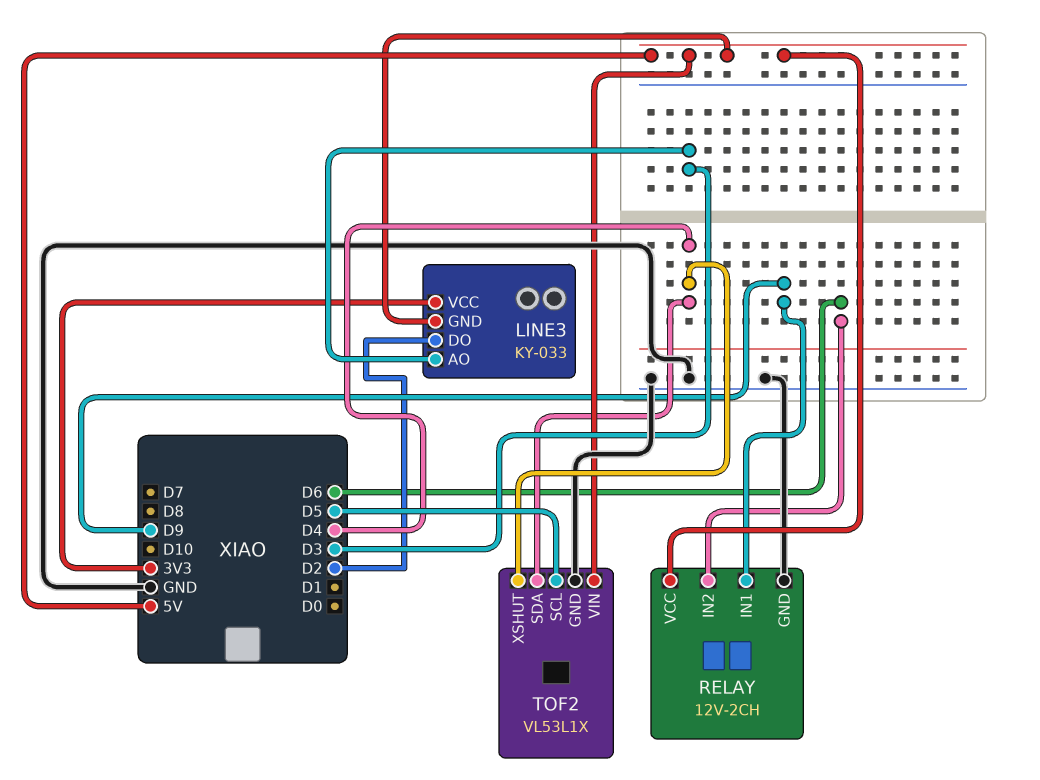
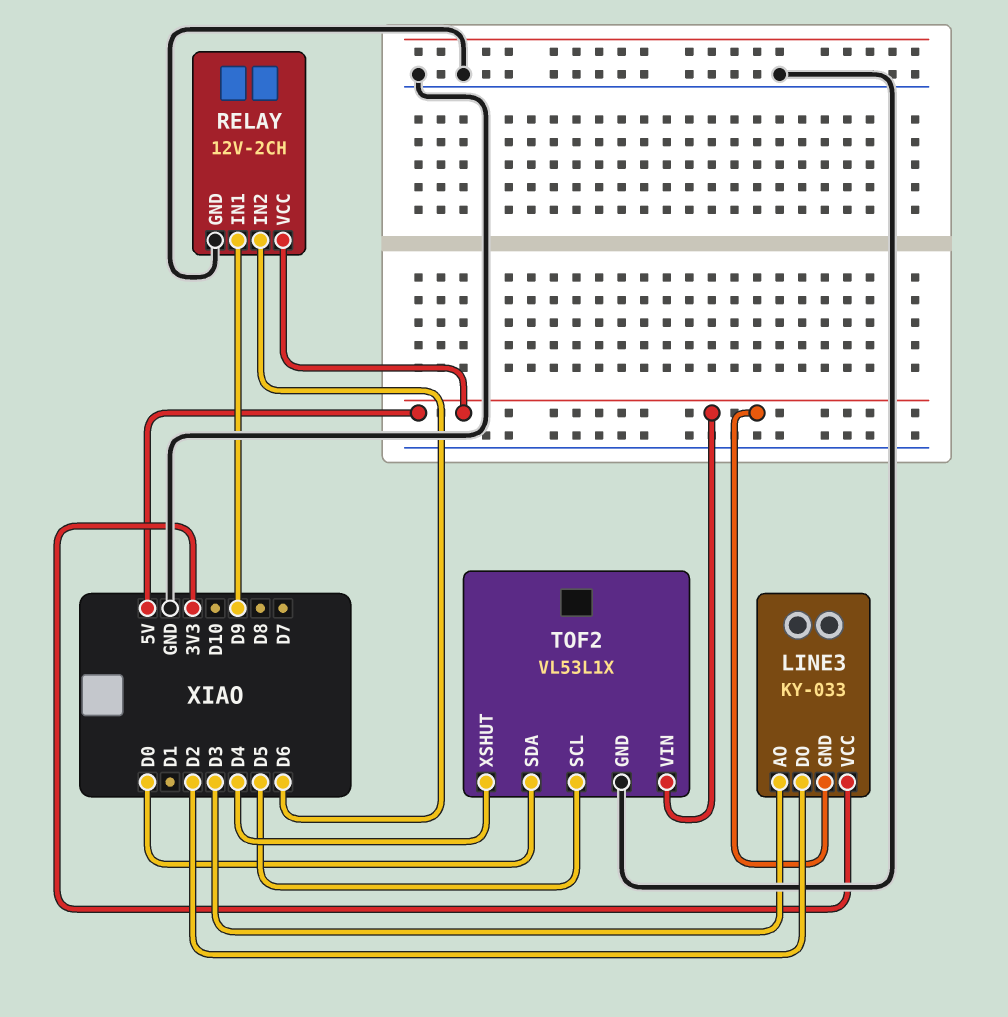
TOF2 pin SDA: D4 -> D0

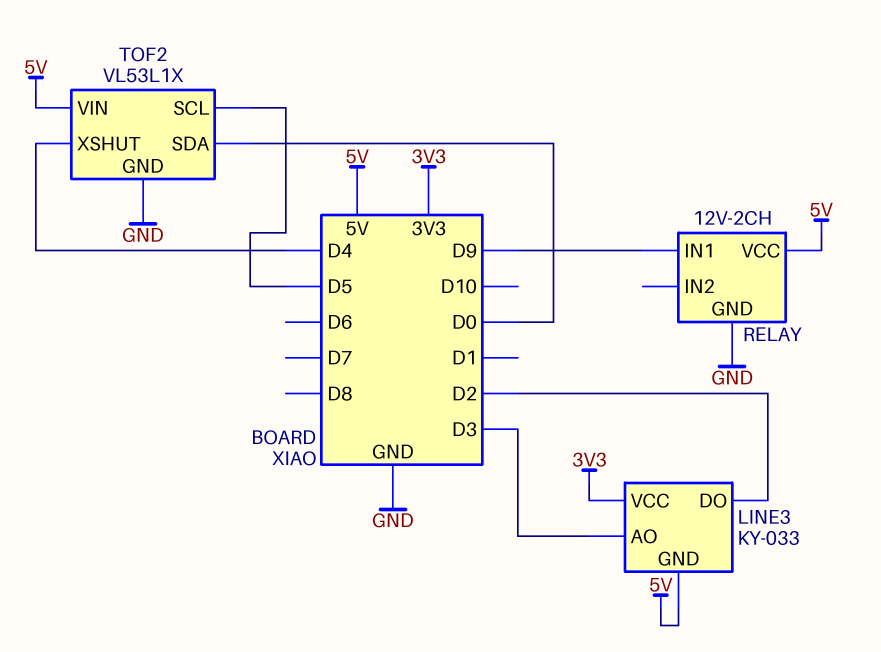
RELAY pin IN2: D6 -> none

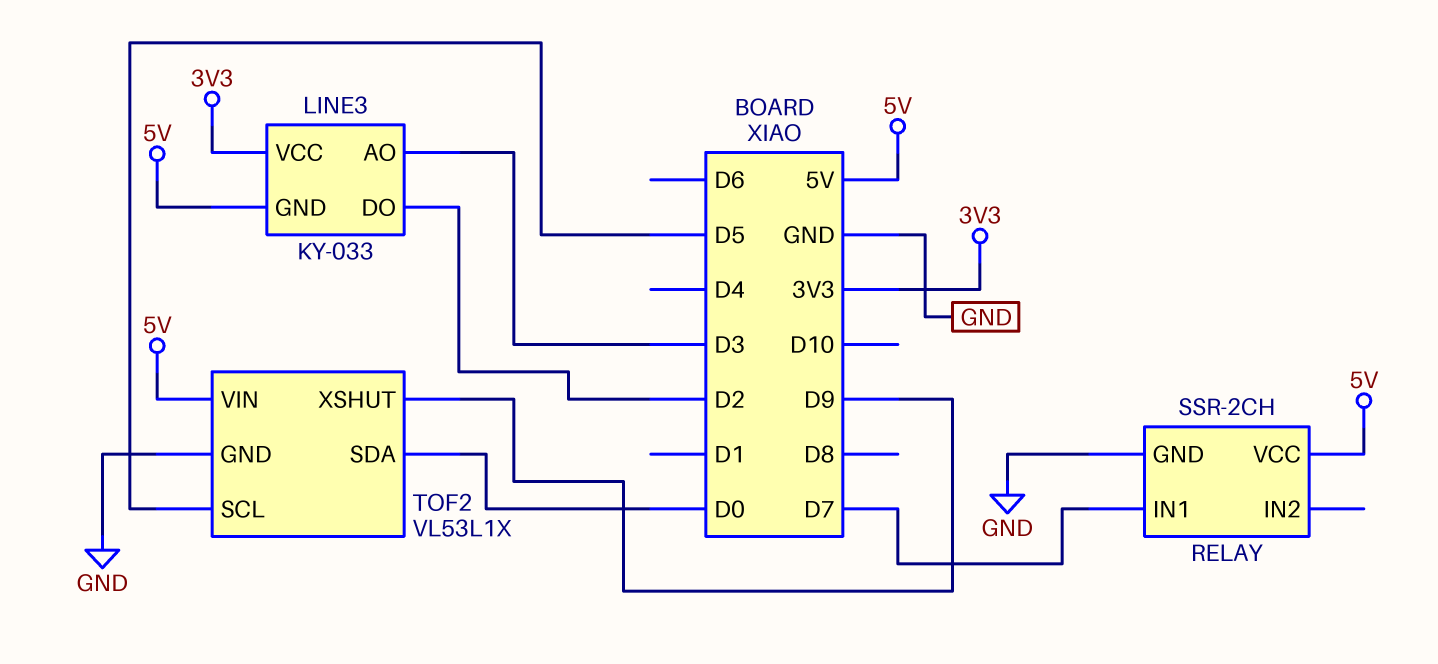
RELAY: 12V-2CH -> SSR-2CH
RELAY pin IN1: D9 -> D7
TOF2 pin XSHUT: D4 -> D9

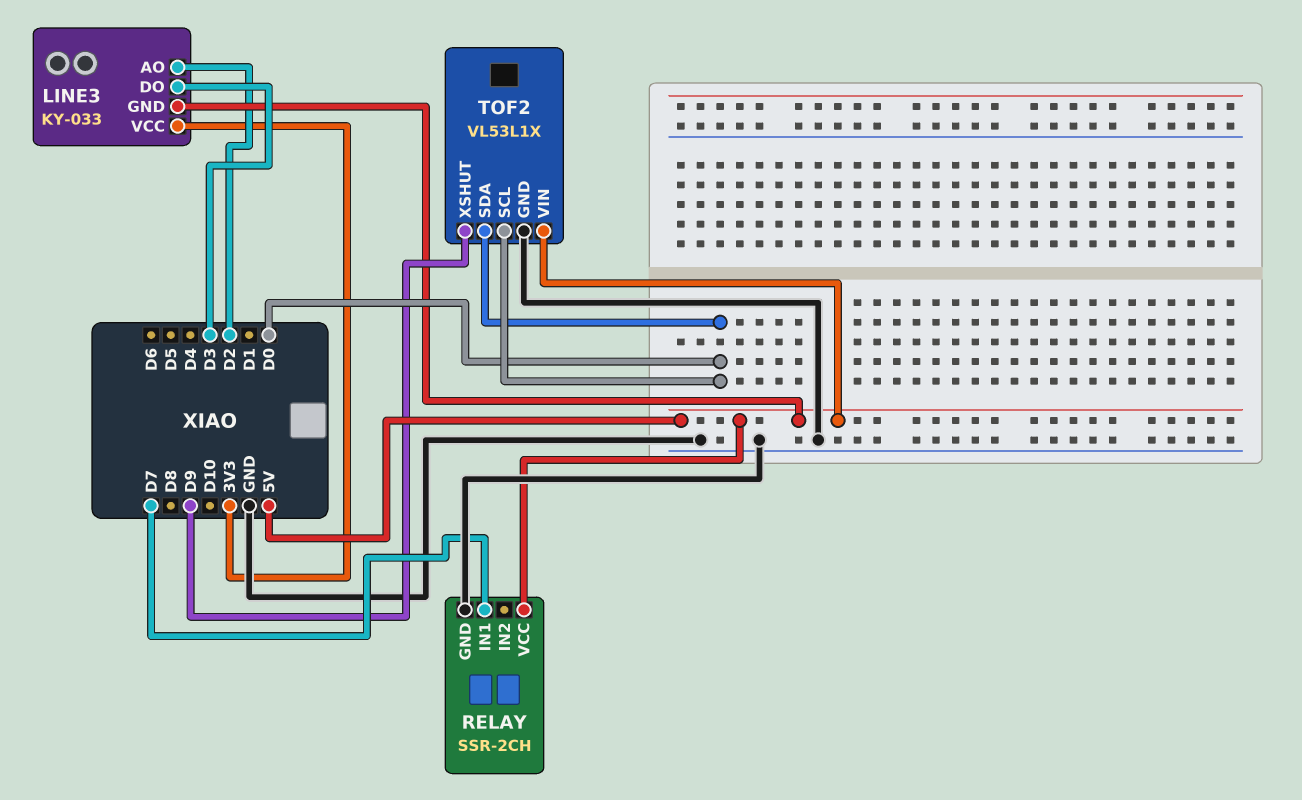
LINE3 pin AO: D3 -> D2
LINE3 pin DO: D2 -> D3
TOF2 pin SCL: D5 -> D0

